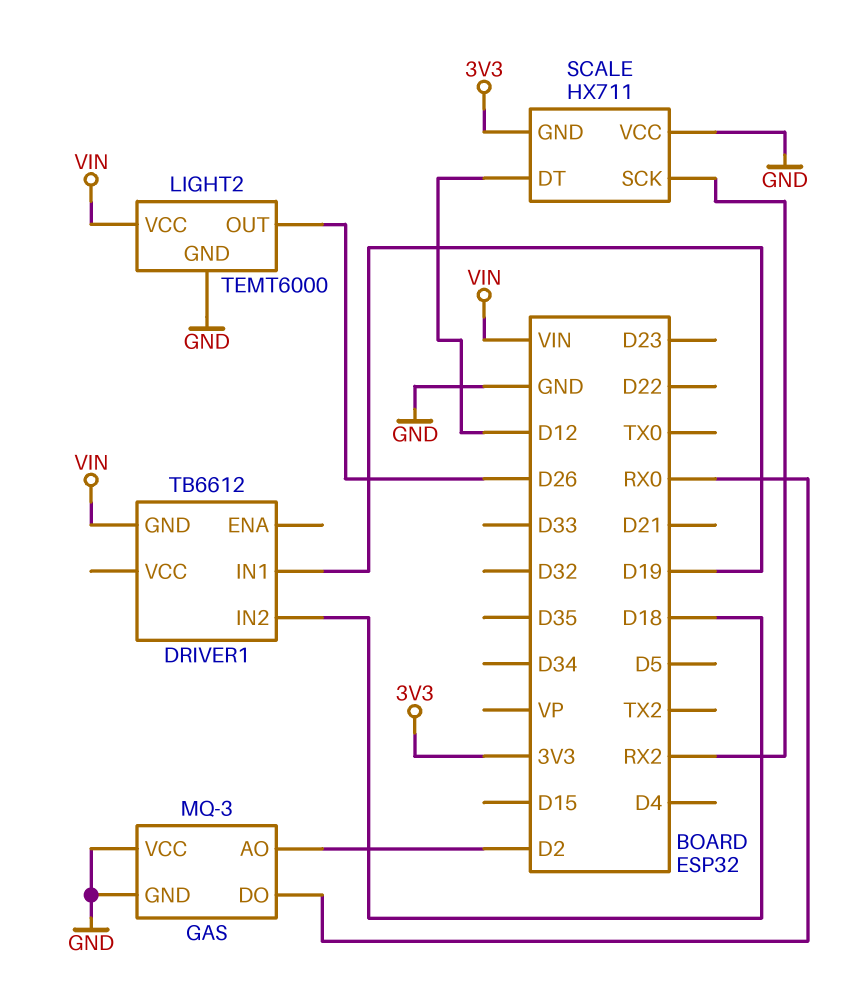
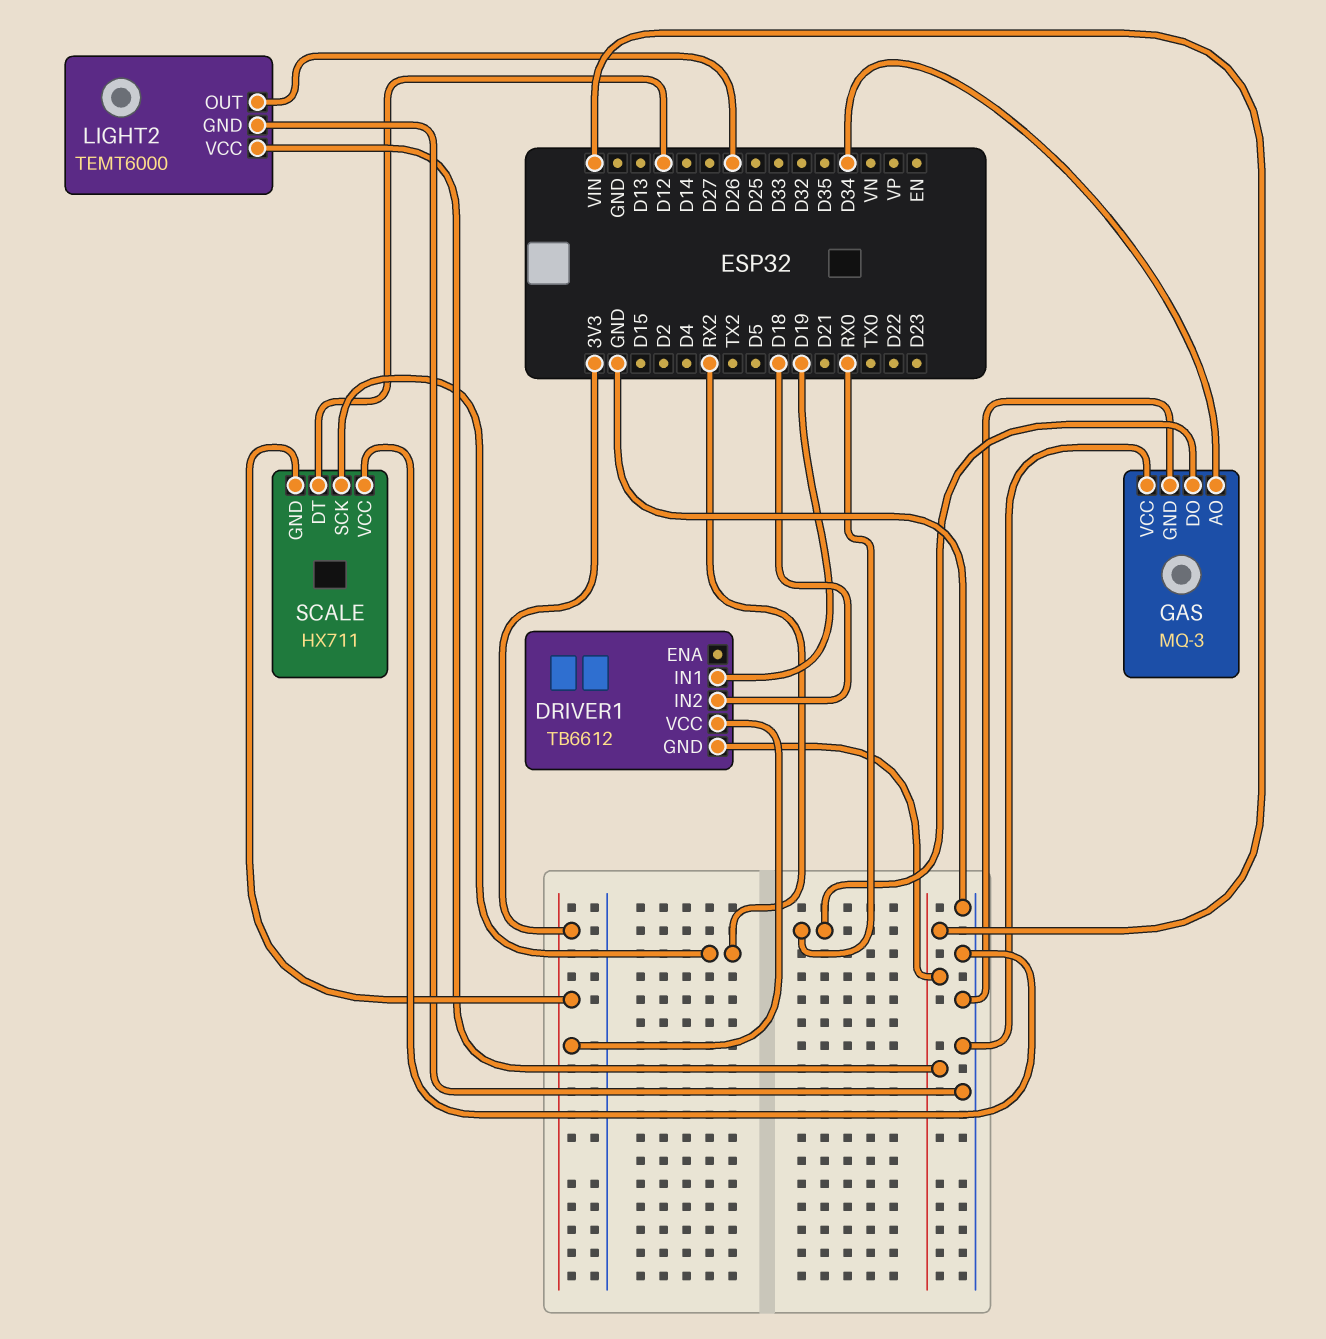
DRIVER1 pin VCC: none -> 3V3
GAS pin AO: D2 -> D34

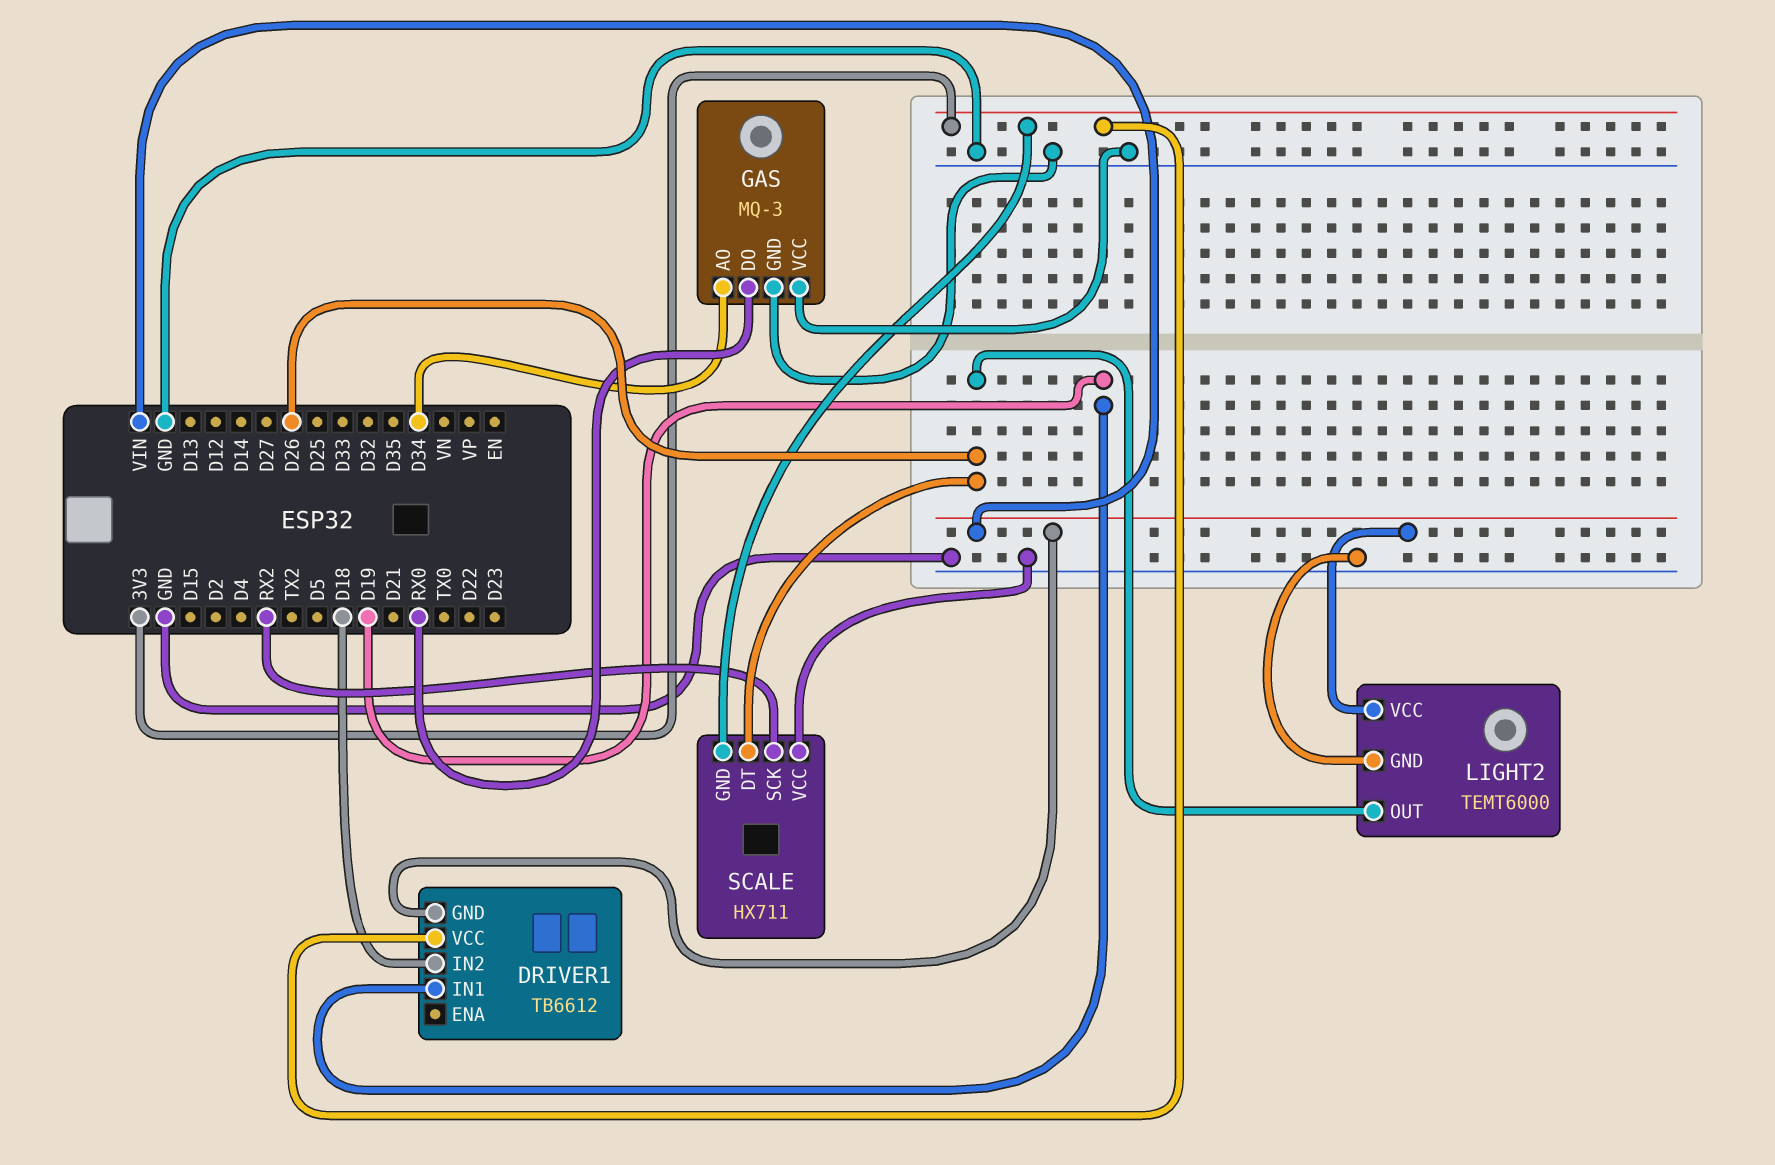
SCALE pin DT: D12 -> D26

